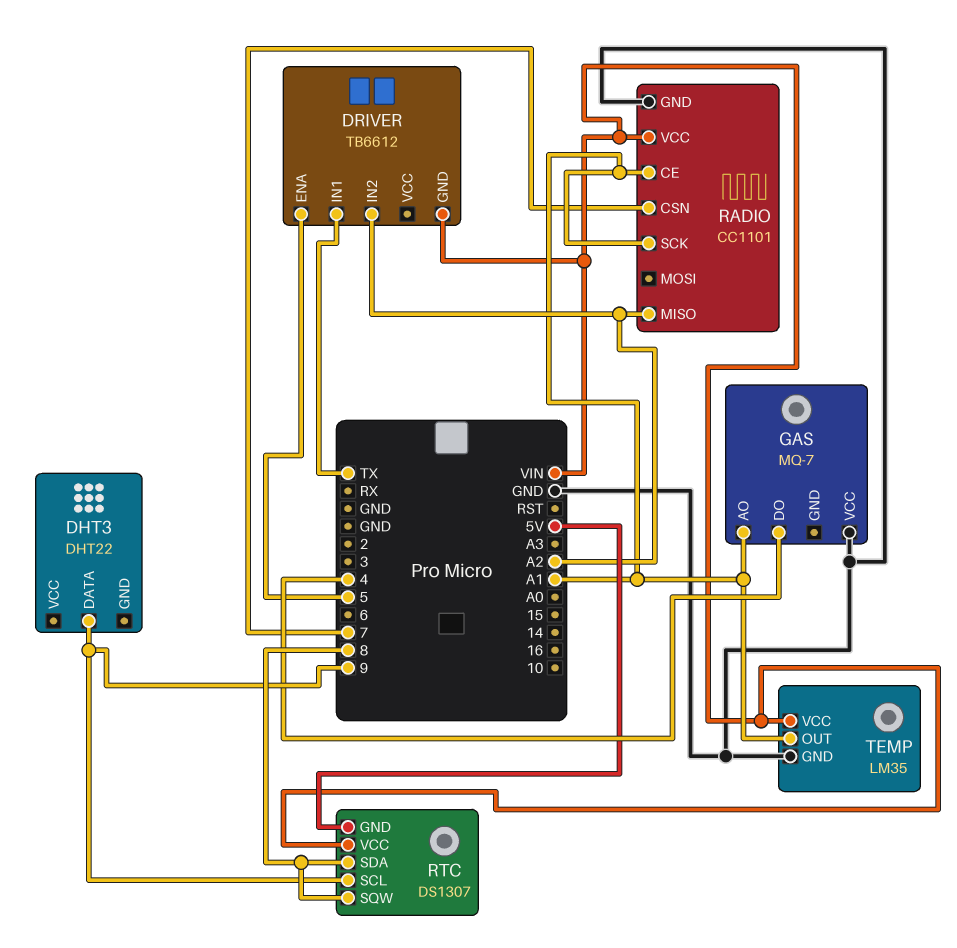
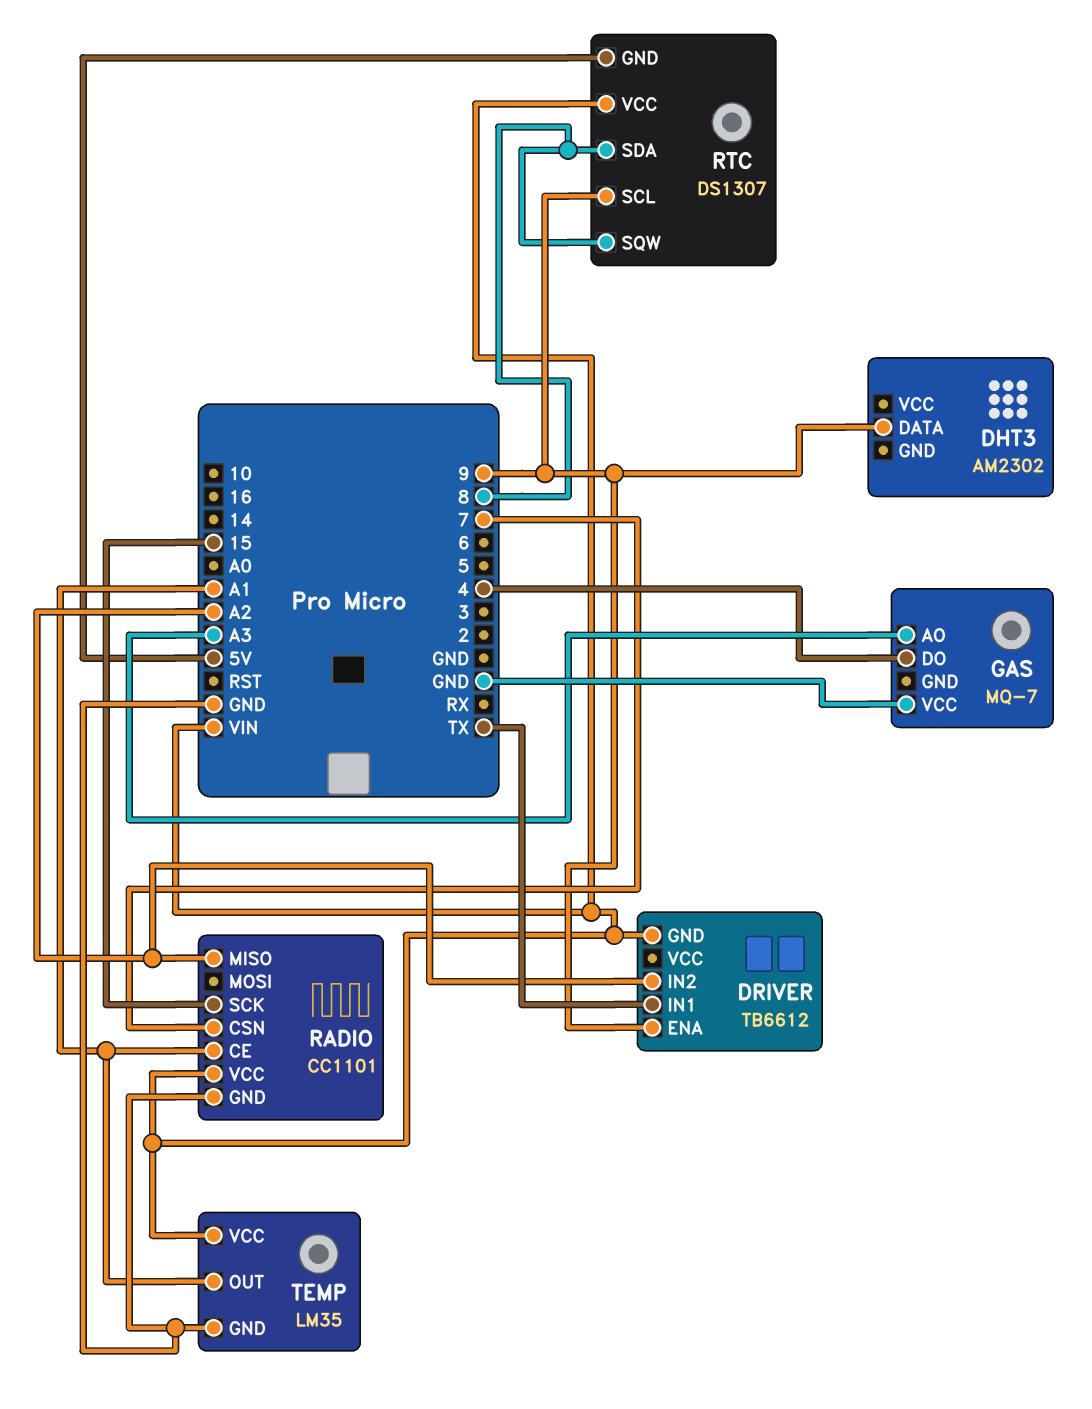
DHT3: DHT22 -> AM2302
DRIVER pin ENA: 5 -> 9
GAS pin AO: A1 -> A3
RADIO pin SCK: A1 -> 15

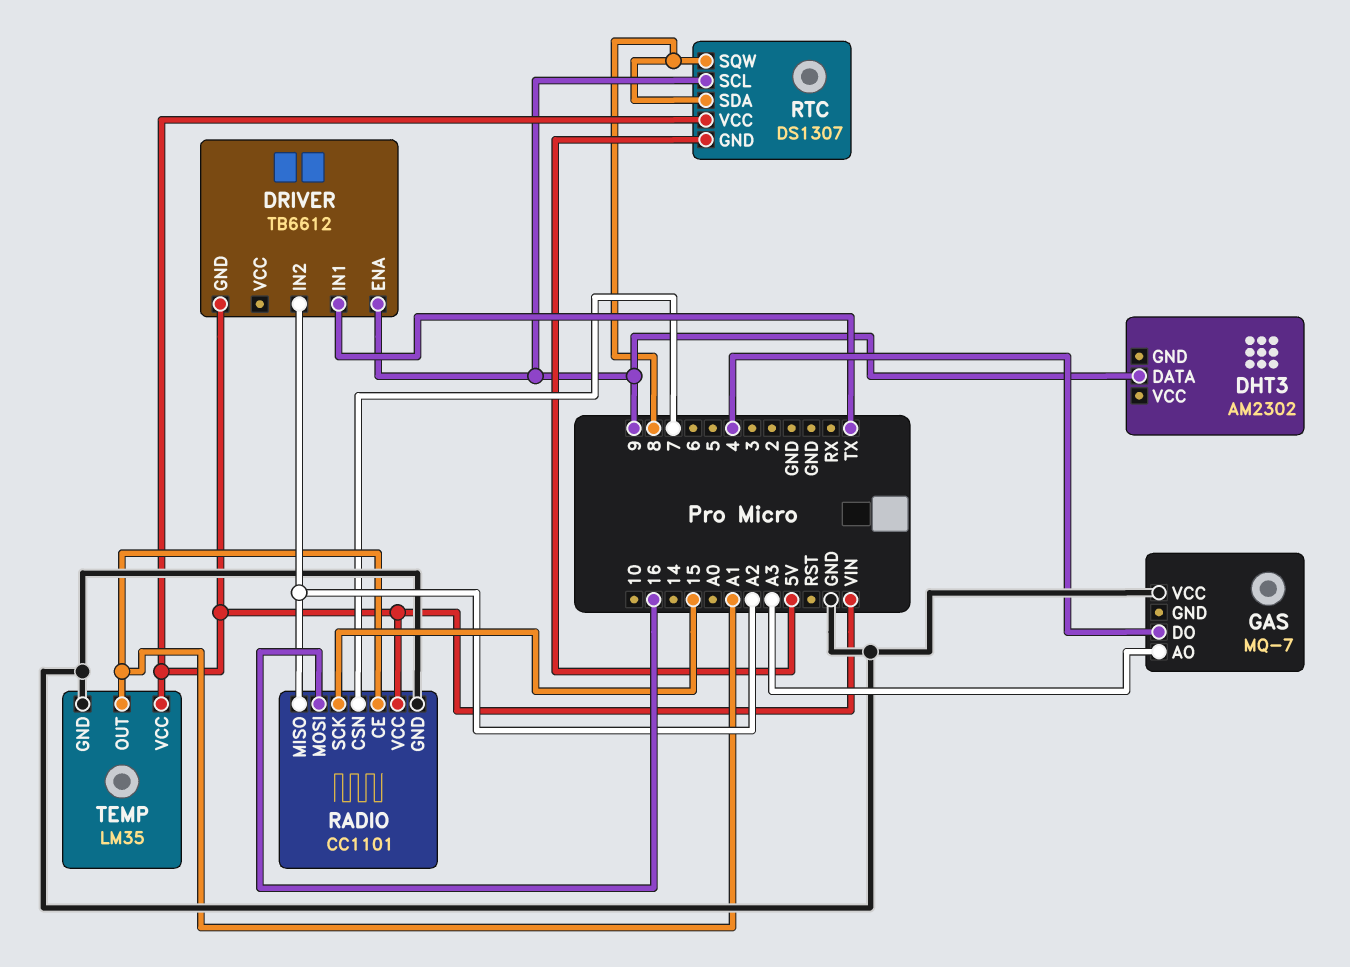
RADIO pin MOSI: none -> 16

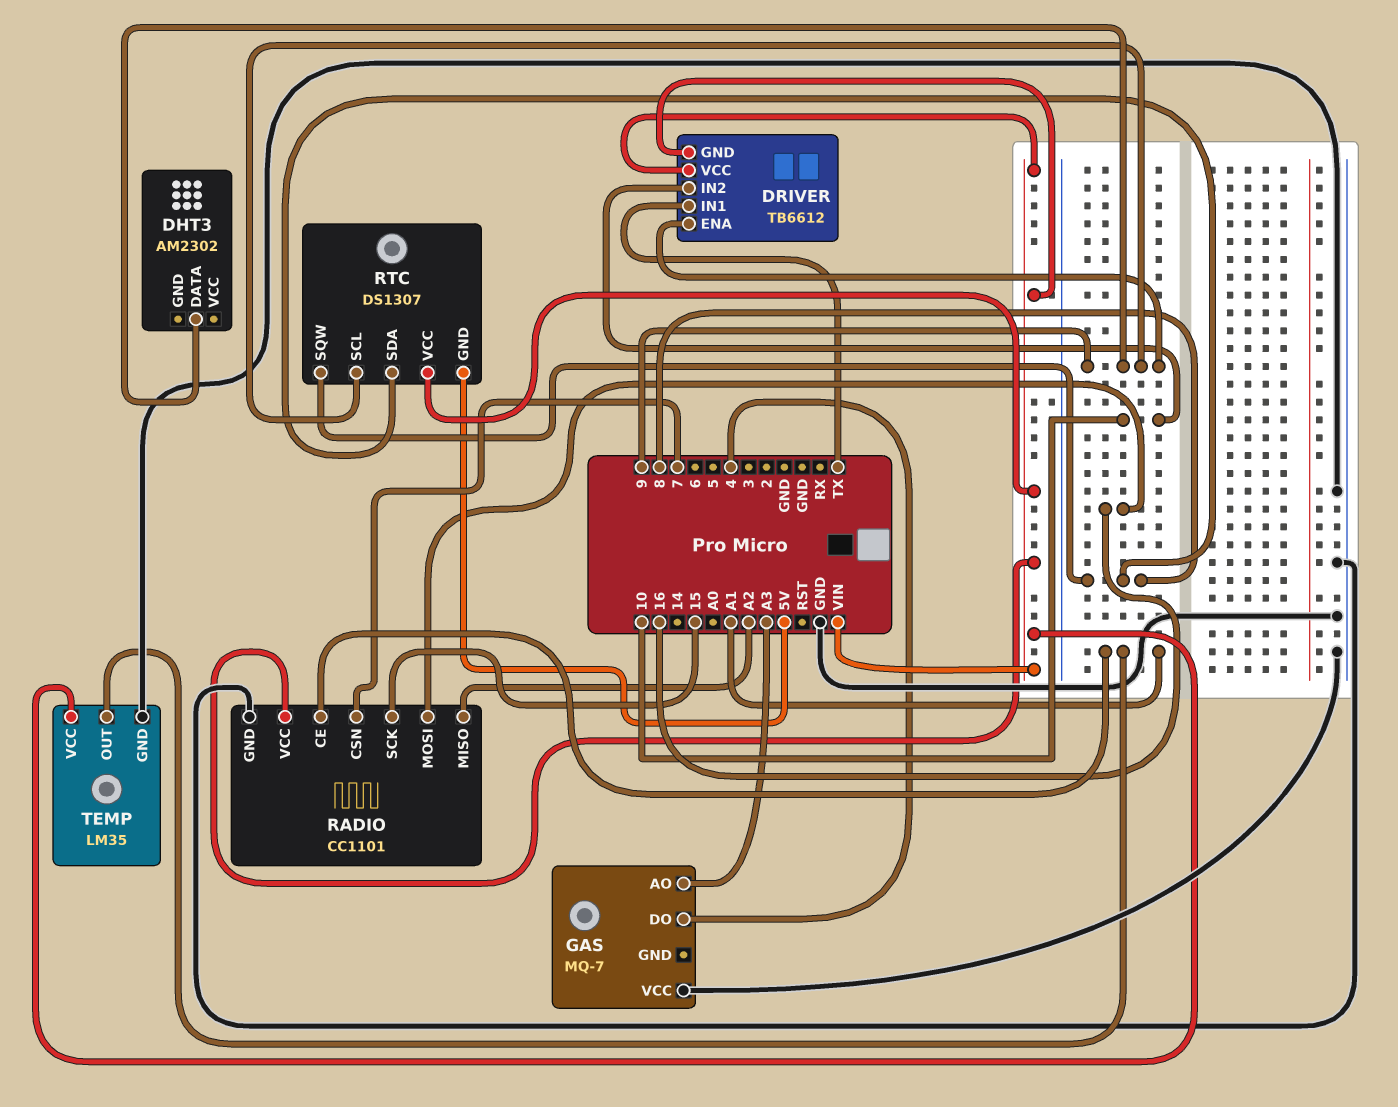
DRIVER pin IN2: A2 -> 10
DRIVER pin VCC: none -> VIN

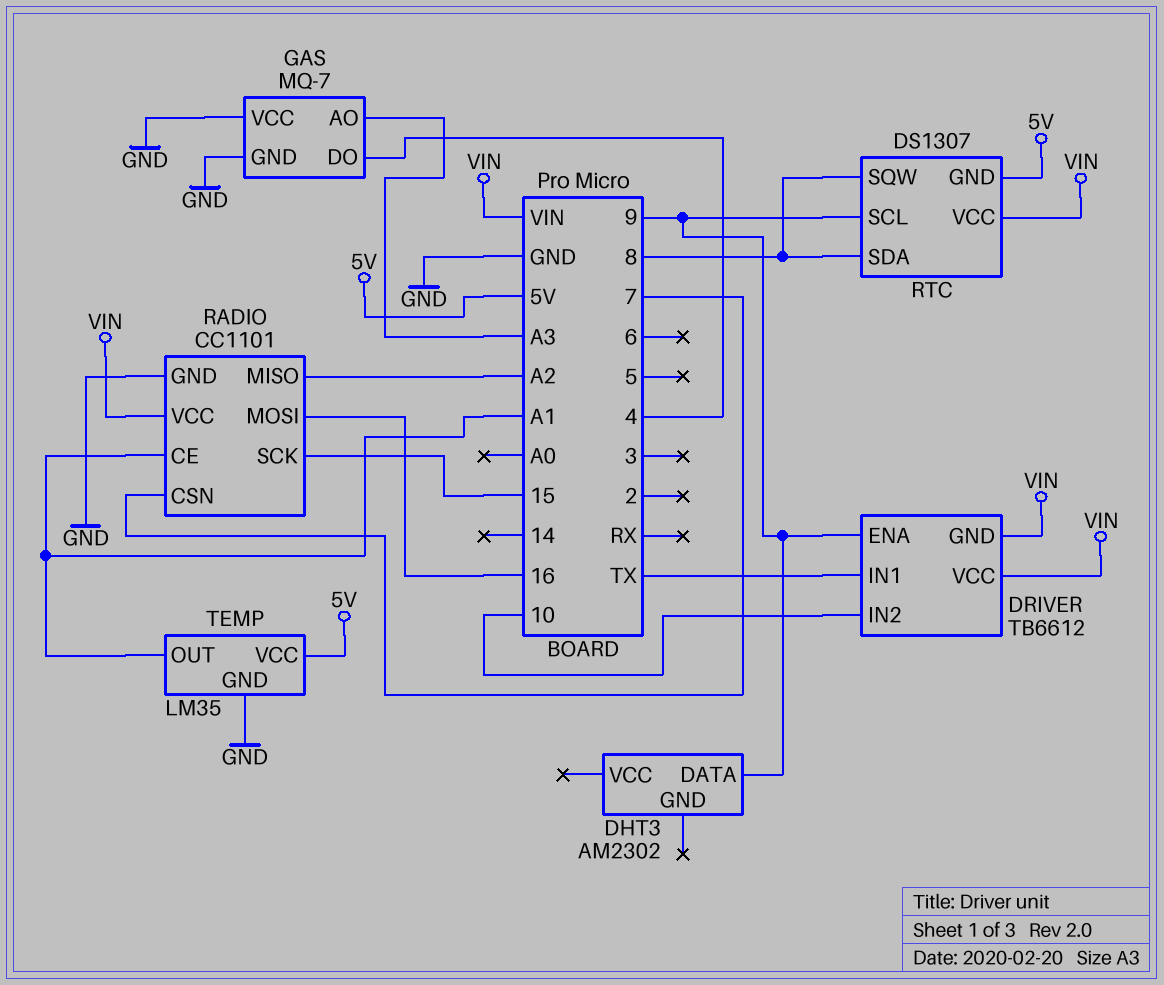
GAS pin GND: none -> GND
TEMP pin VCC: VIN -> 5V

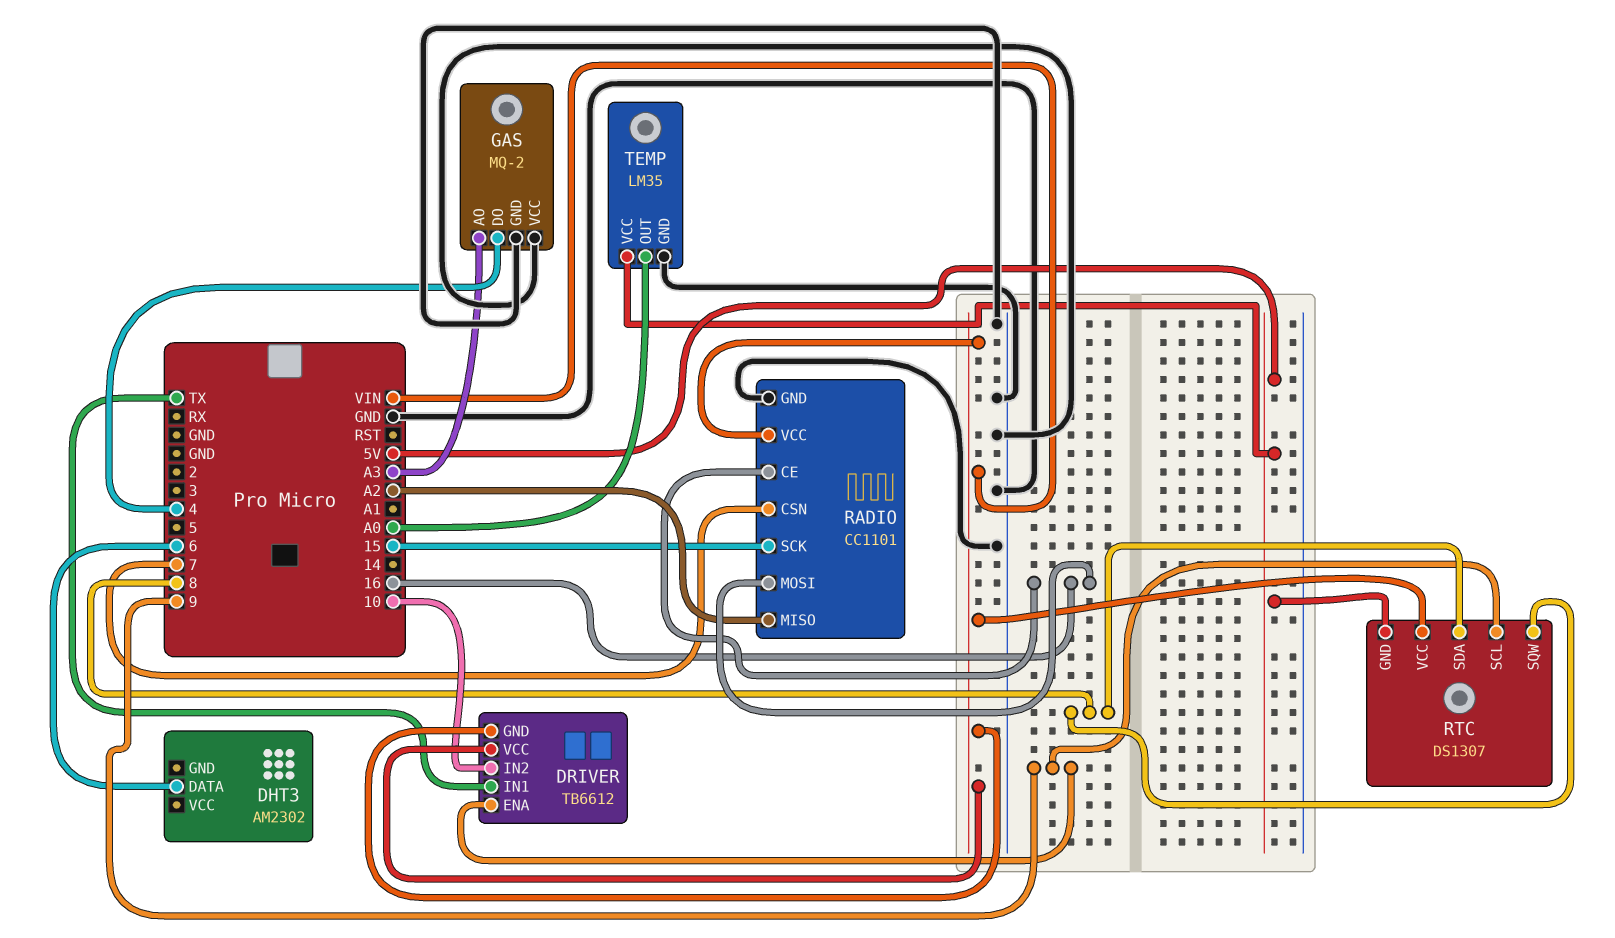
DHT3 pin DATA: 9 -> 6
GAS: MQ-7 -> MQ-2
RADIO pin CE: A1 -> 16
TEMP pin OUT: A1 -> A0

